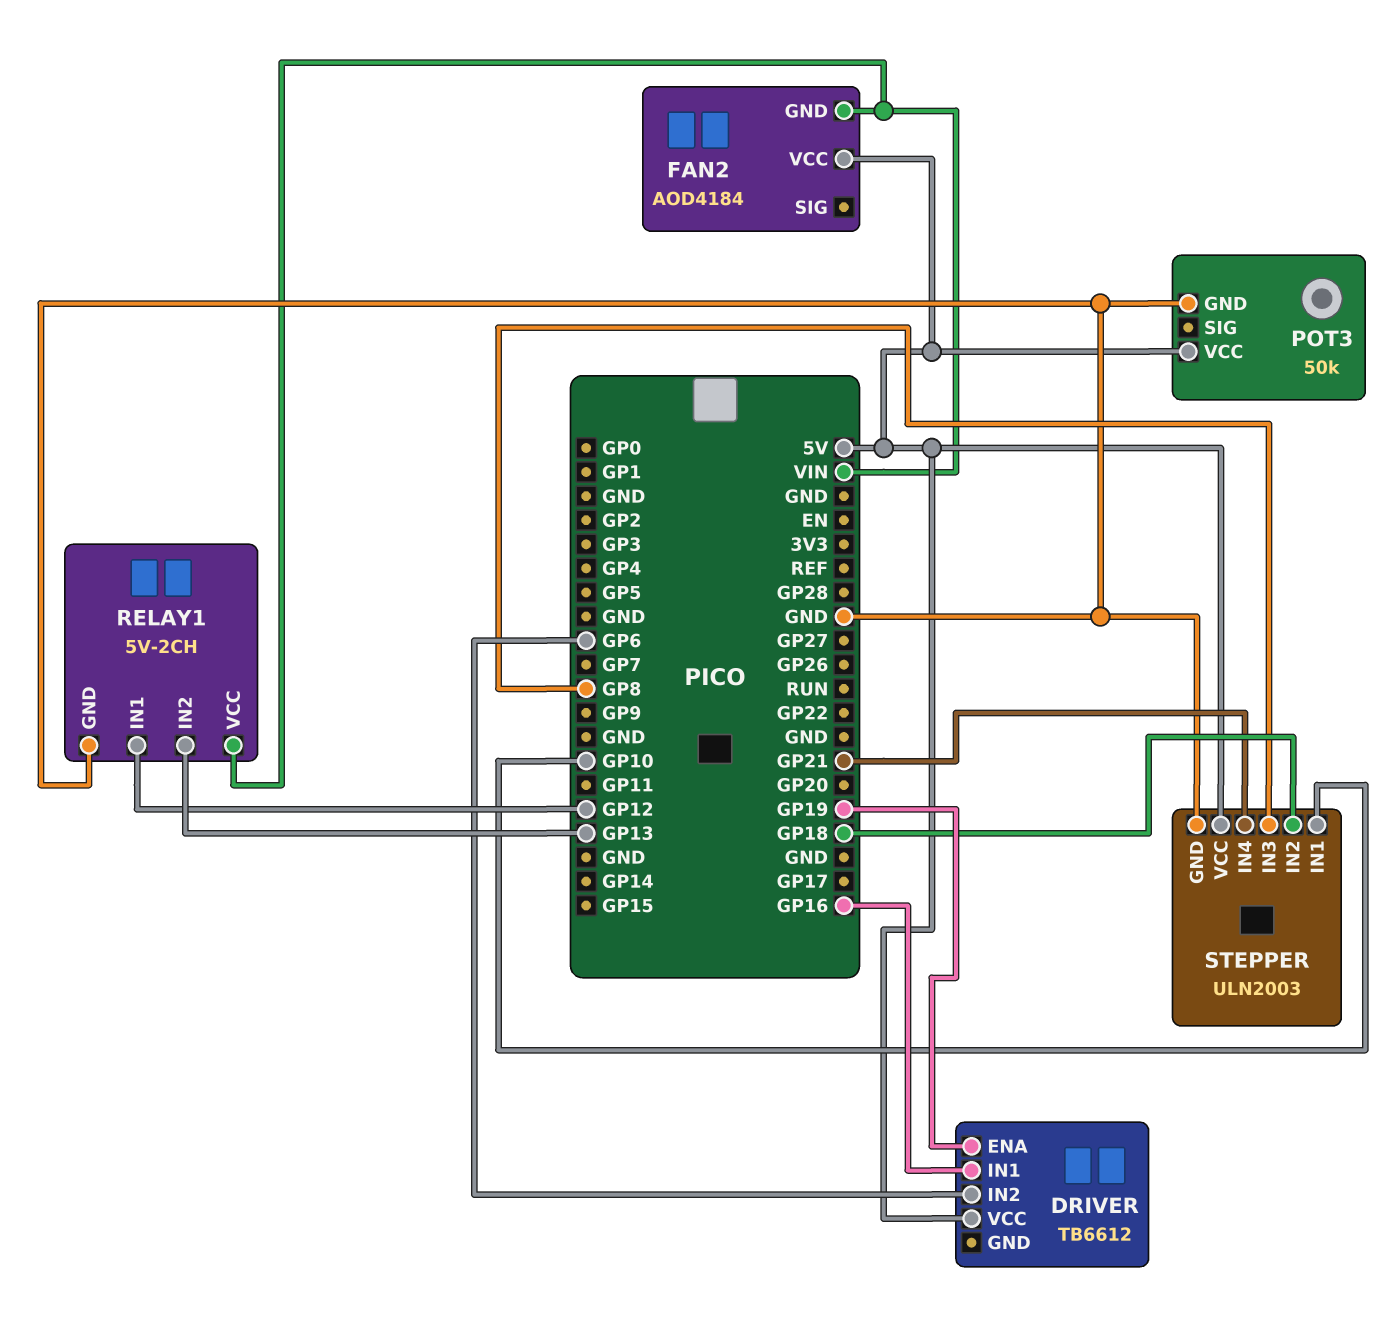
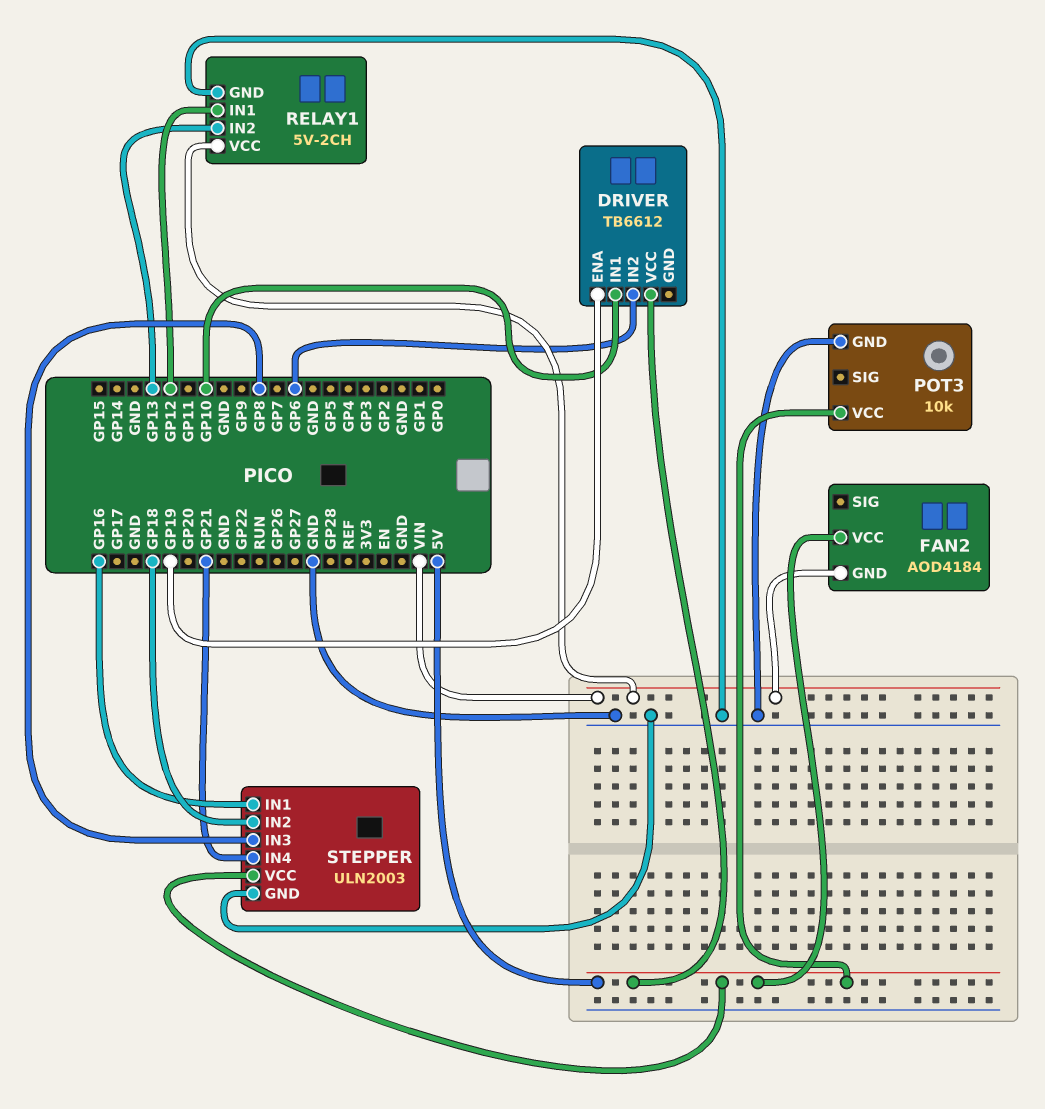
DRIVER pin IN1: GP16 -> GP10
POT3: 50k -> 10k
STEPPER pin IN1: GP10 -> GP16

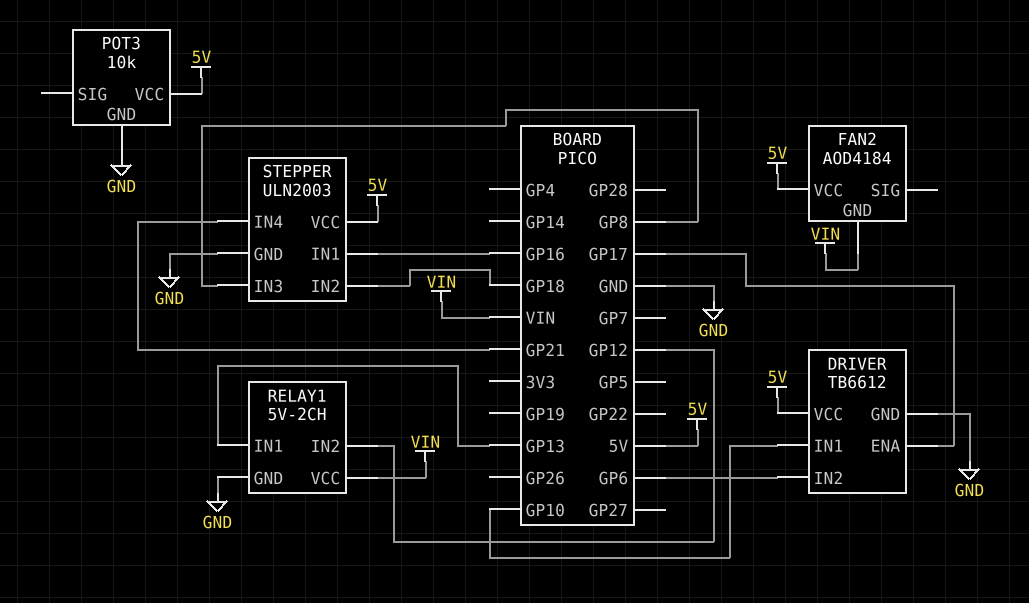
DRIVER pin ENA: GP19 -> GP17
DRIVER pin GND: none -> GND
RELAY1 pin IN1: GP12 -> GP13
RELAY1 pin IN2: GP13 -> GP12

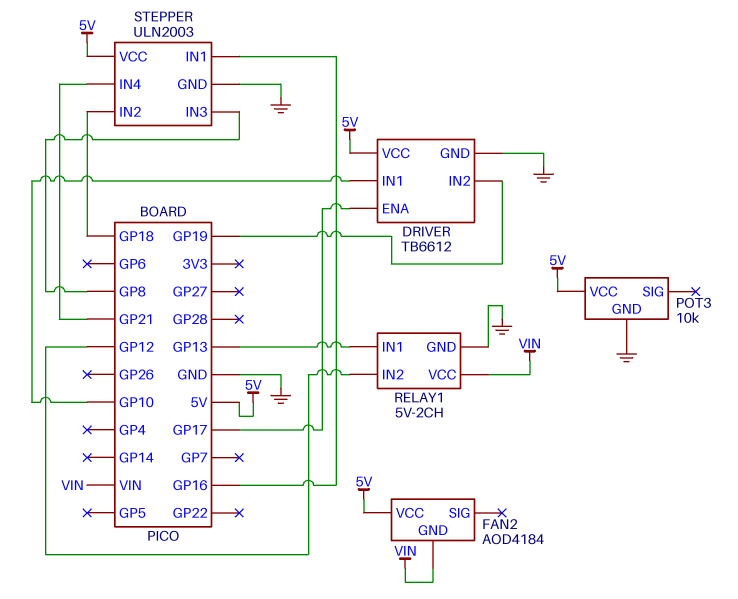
DRIVER pin IN2: GP6 -> GP19

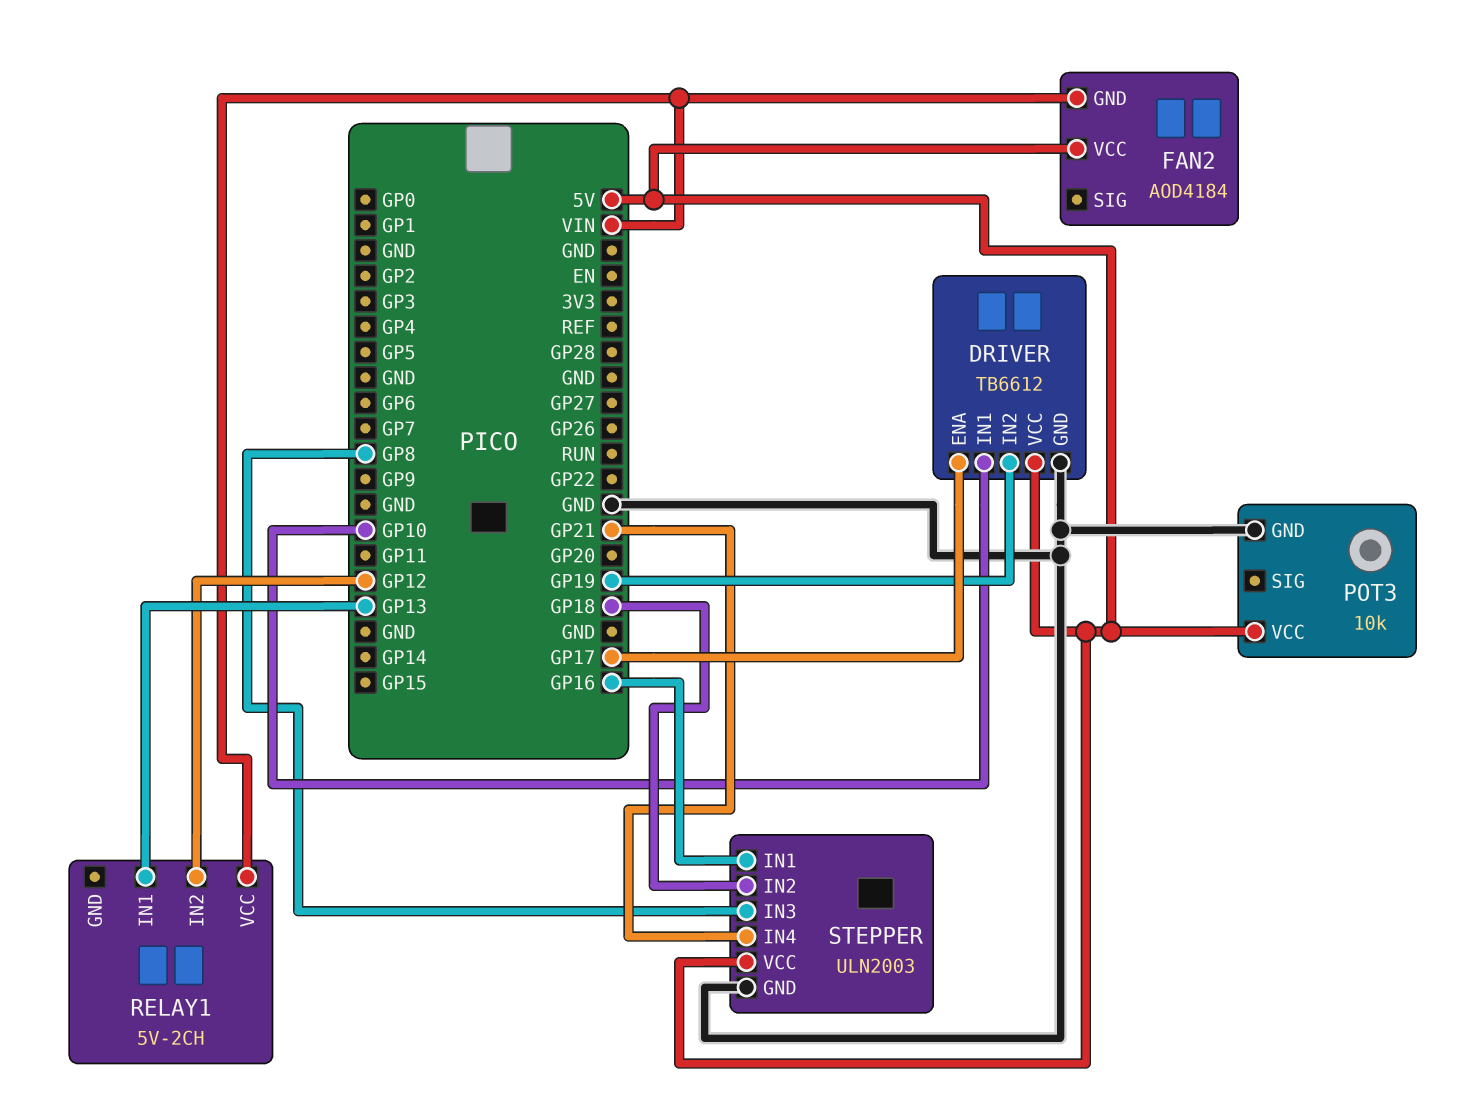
RELAY1 pin GND: GND -> none

